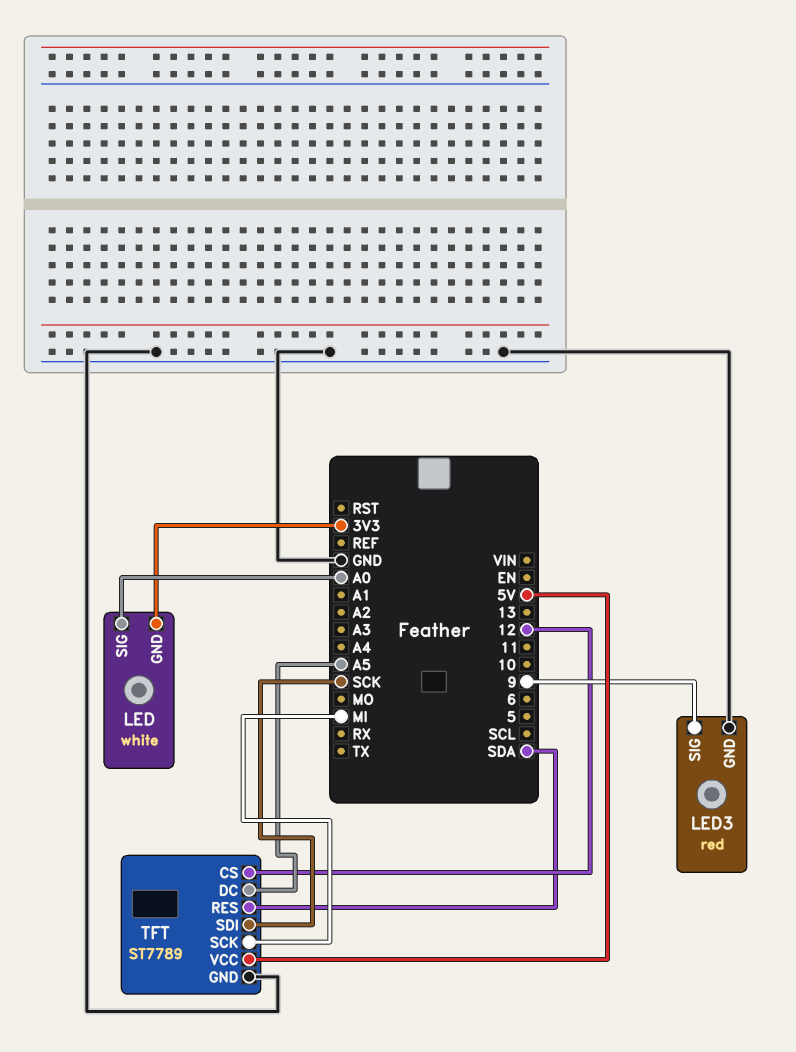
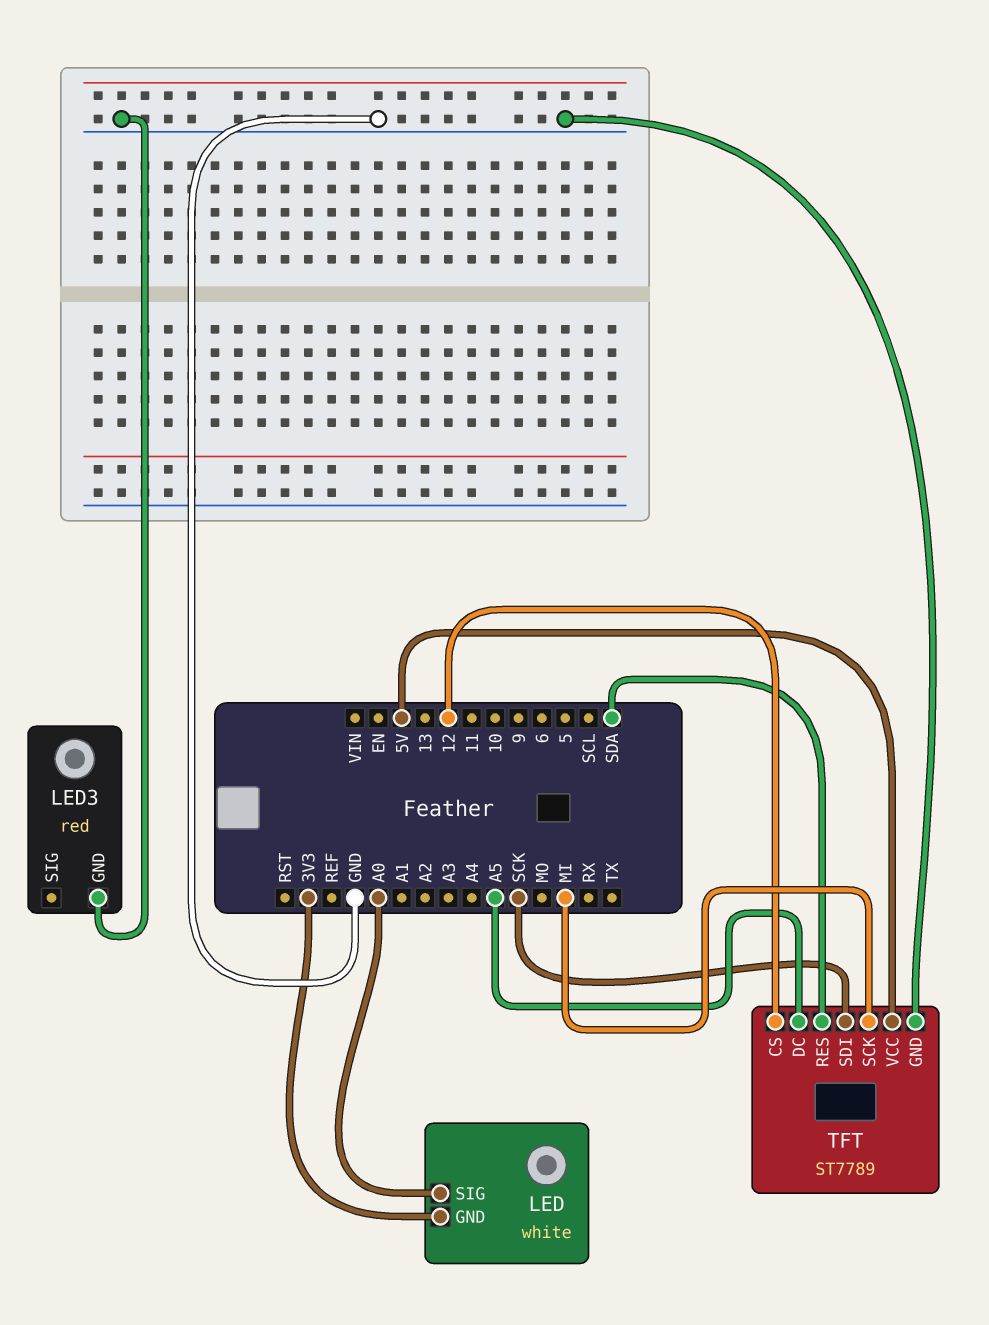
LED3 pin SIG: 9 -> none

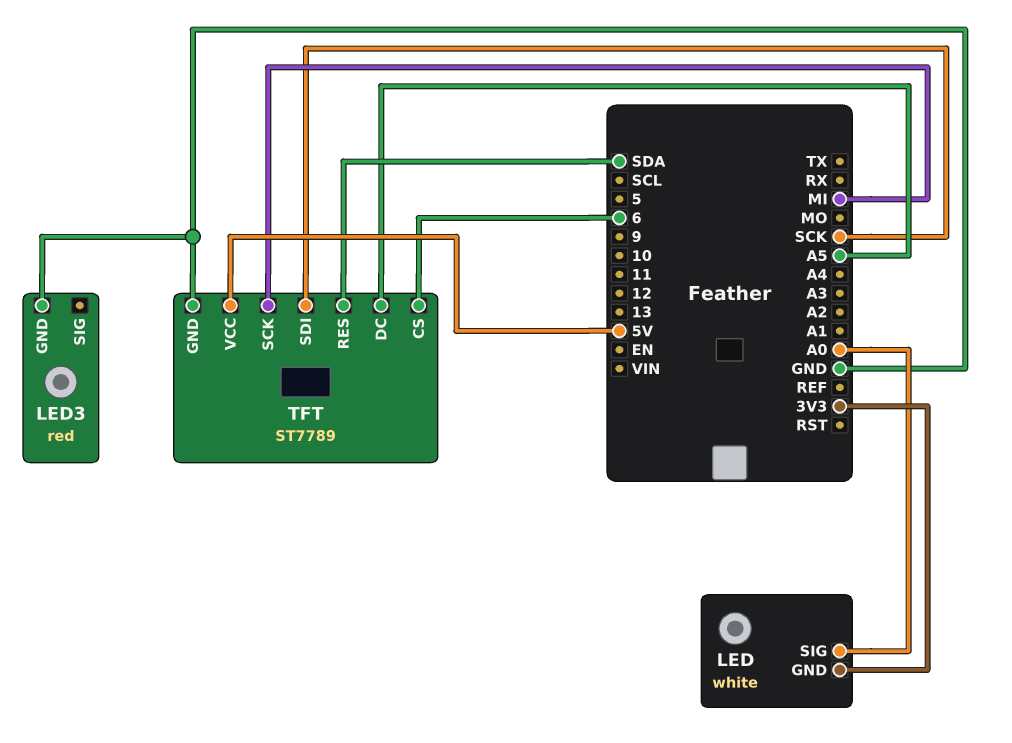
TFT pin CS: 12 -> 6

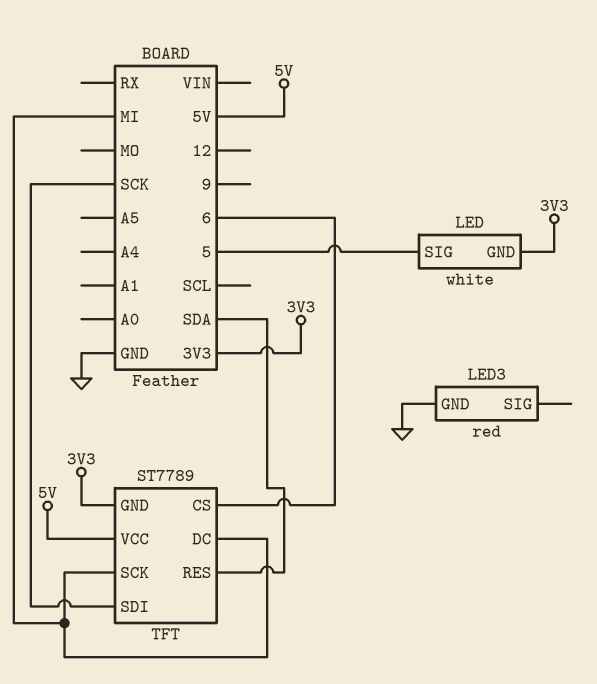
LED pin SIG: A0 -> 5
TFT pin DC: A5 -> MI
TFT pin GND: GND -> 3V3

